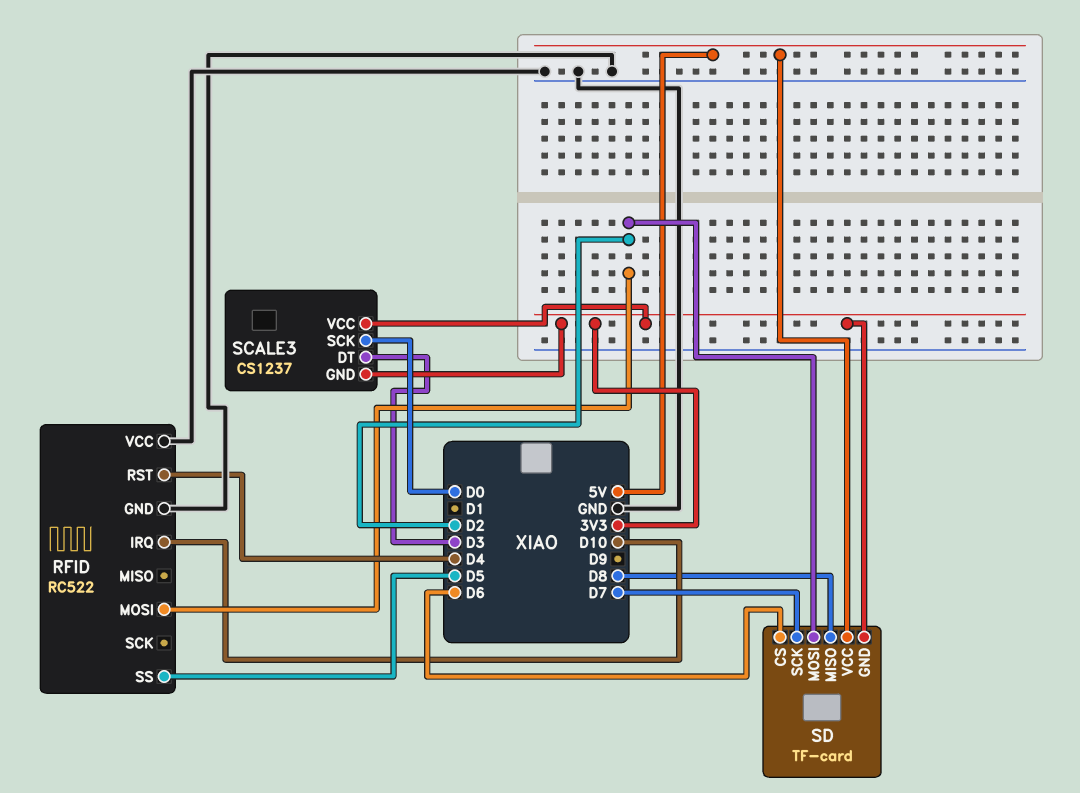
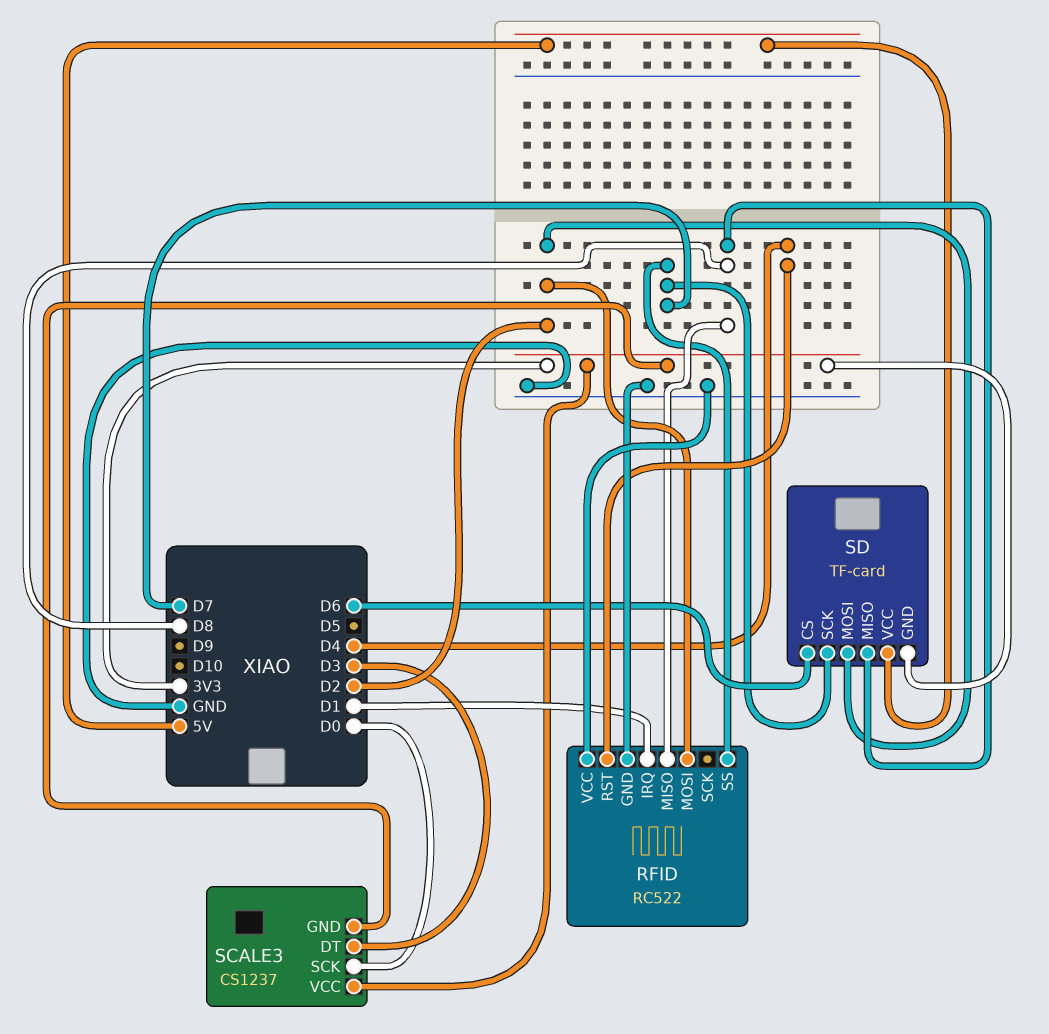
RFID pin IRQ: D10 -> D1
RFID pin MISO: none -> D8
RFID pin SS: D5 -> D7

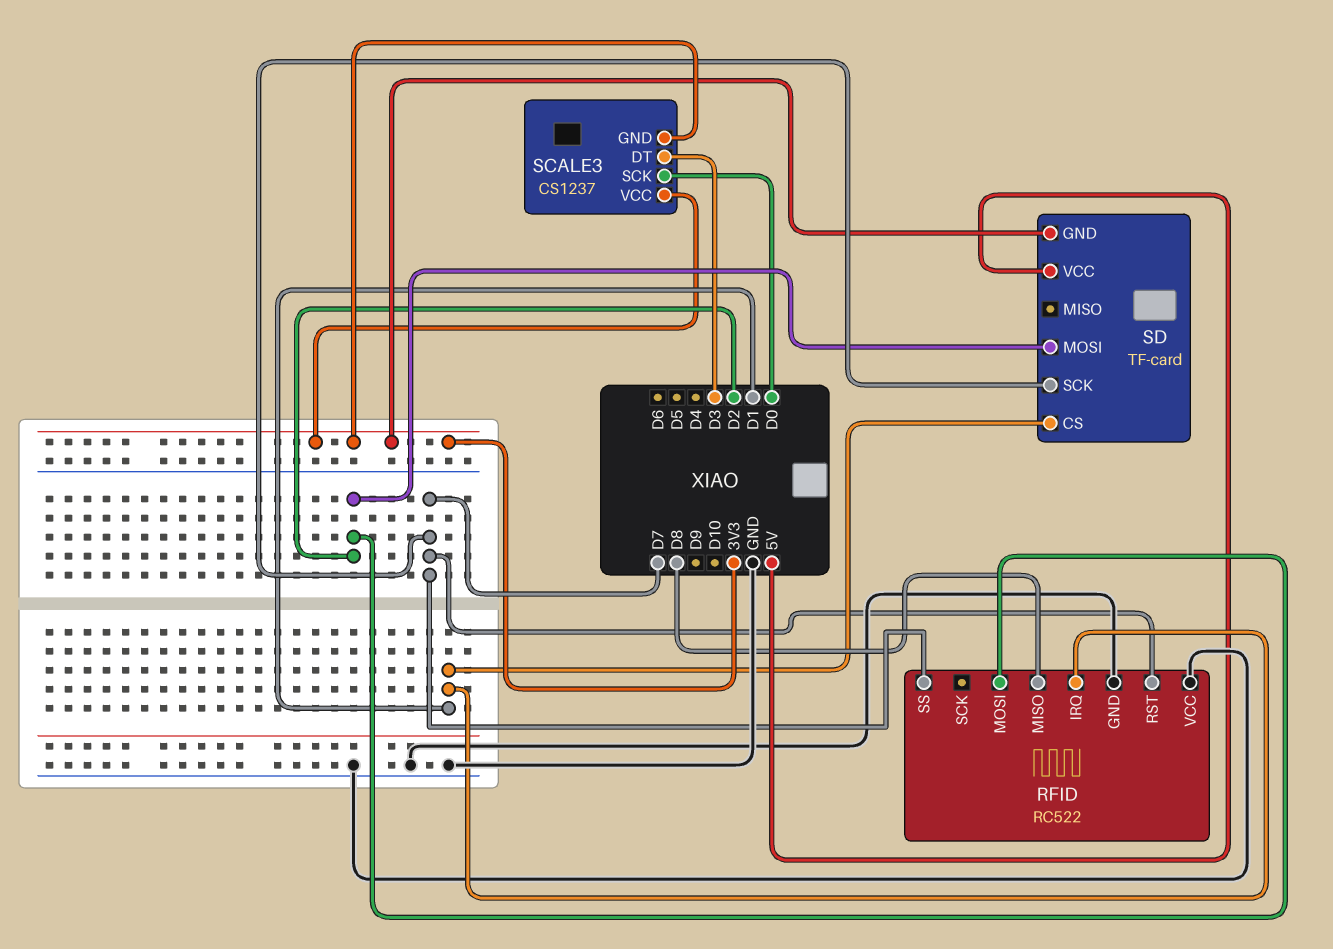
RFID pin RST: D4 -> D7
SD pin CS: D6 -> D1
SD pin MISO: D8 -> none

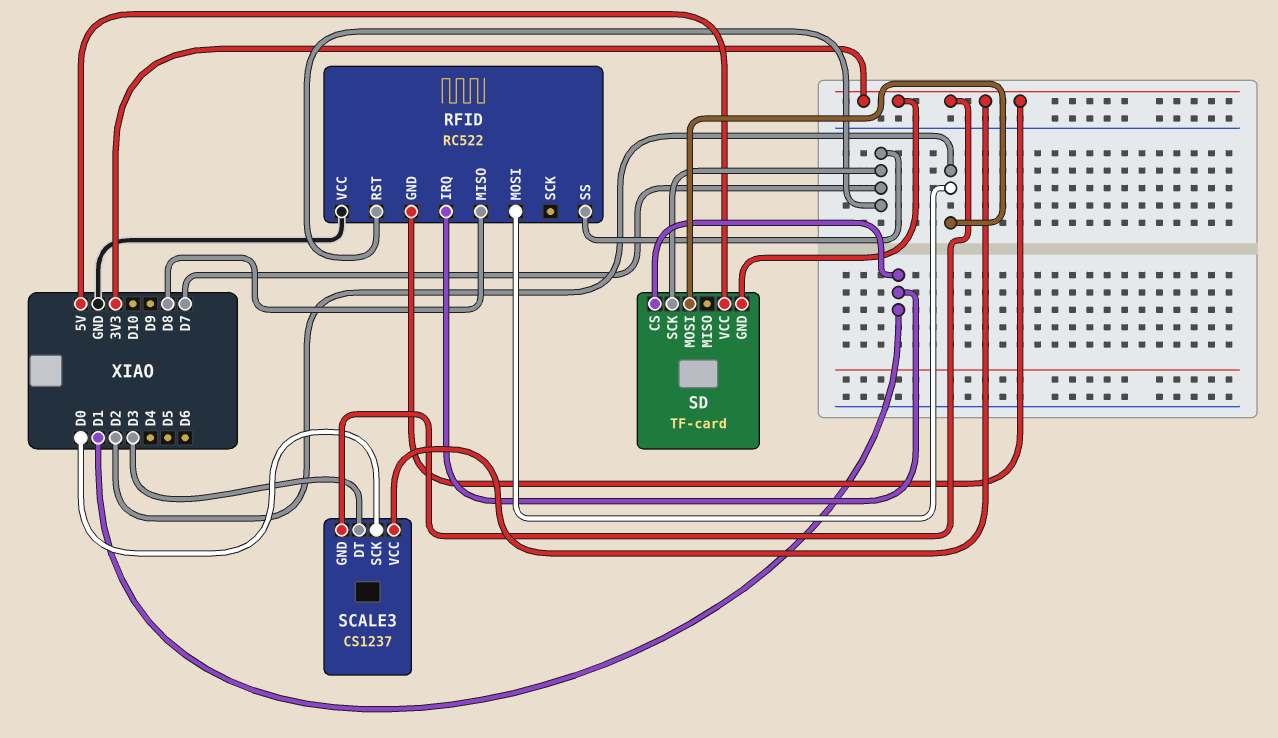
RFID pin GND: GND -> 3V3

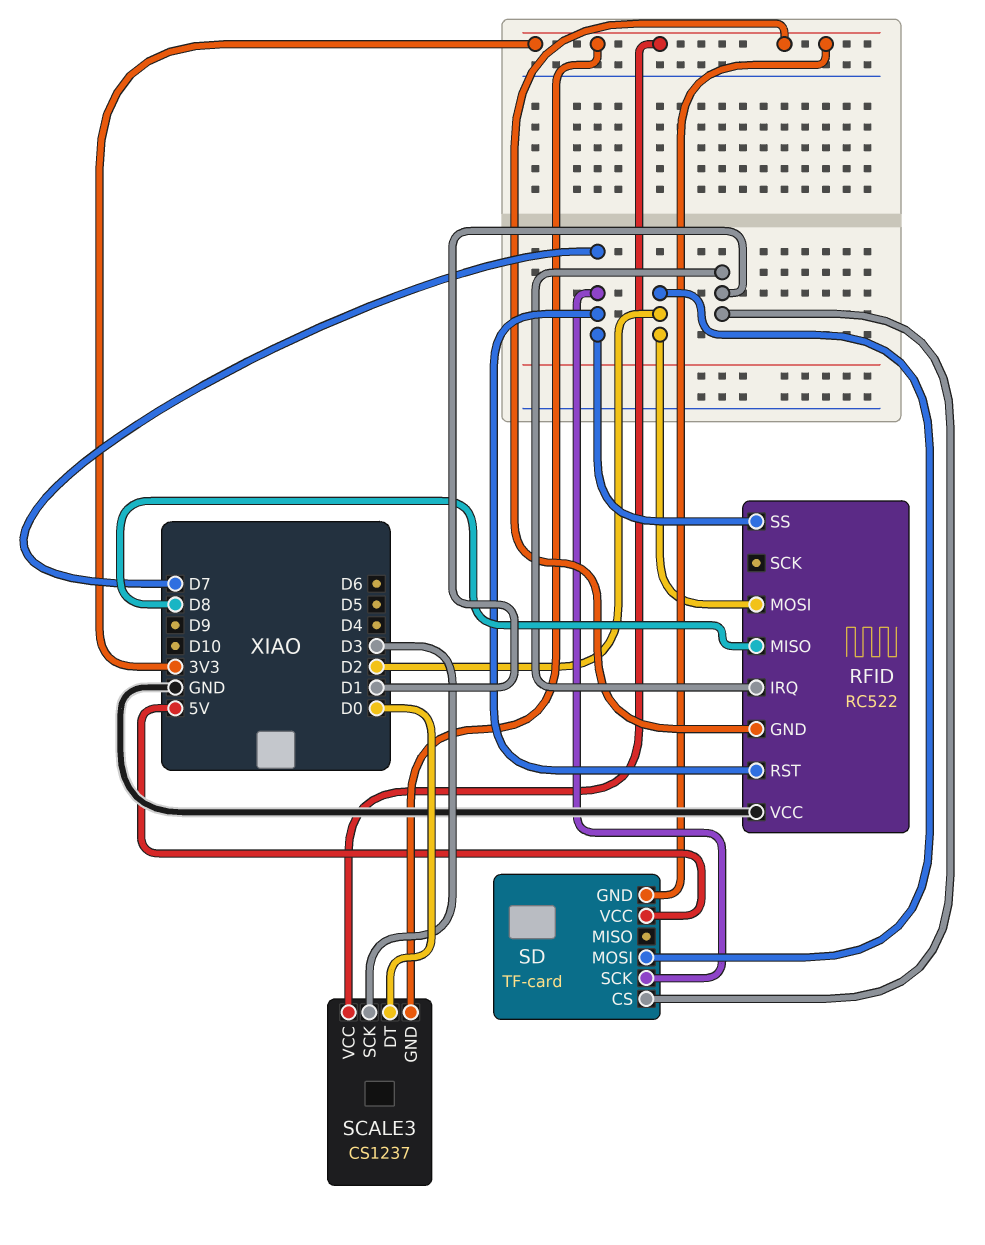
SCALE3 pin DT: D3 -> D0
SCALE3 pin SCK: D0 -> D3

